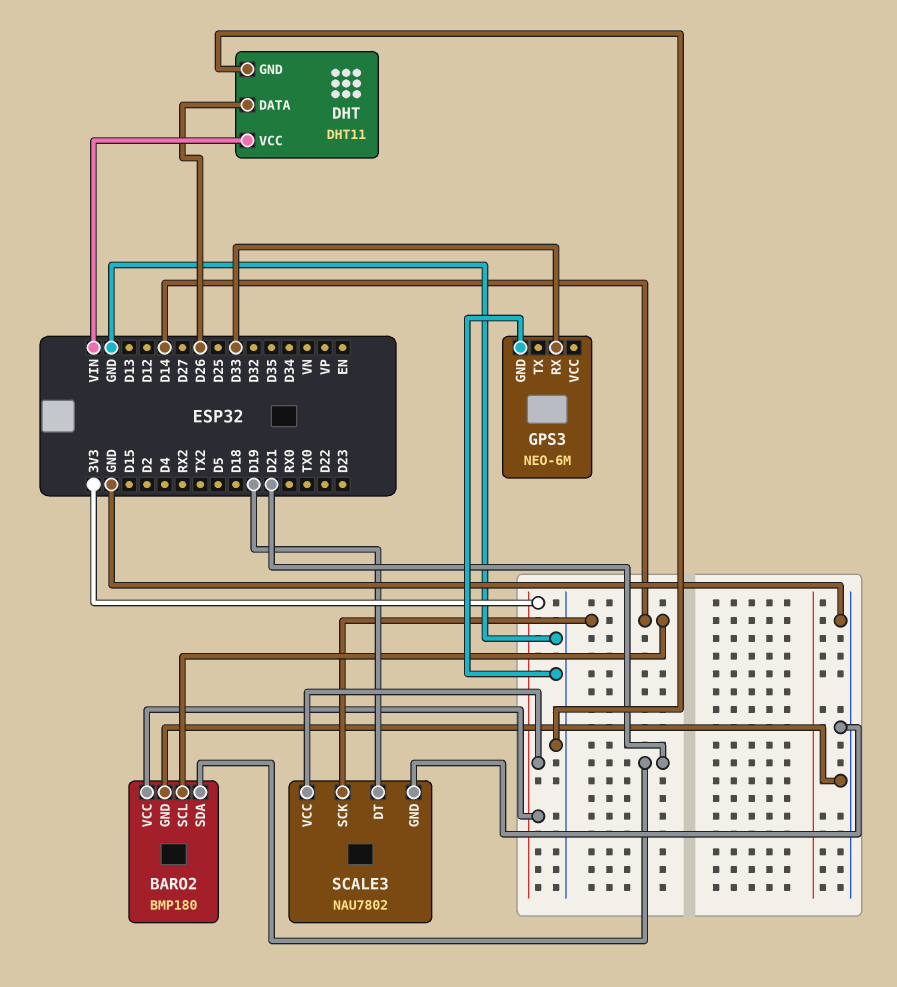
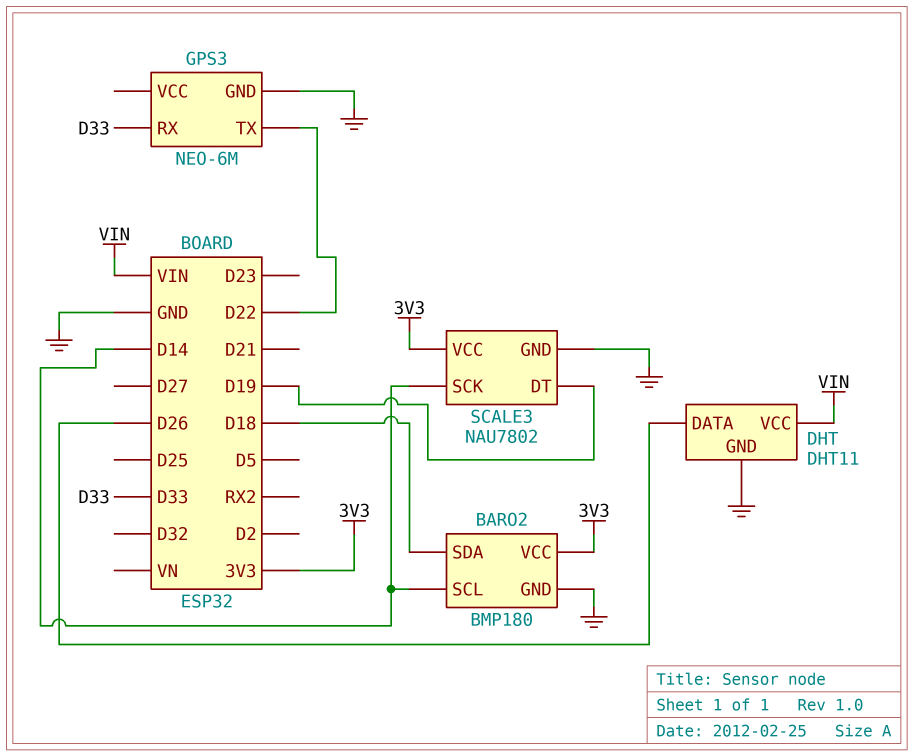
BARO2 pin SDA: D21 -> D18
GPS3 pin TX: none -> D22

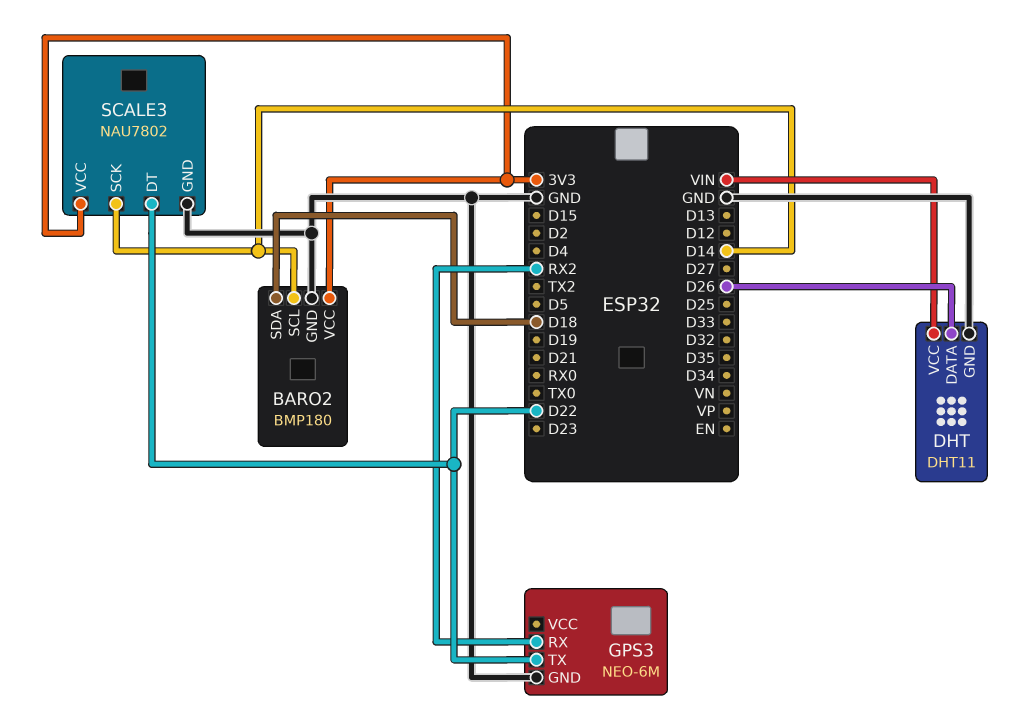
GPS3 pin RX: D33 -> RX2
SCALE3 pin DT: D19 -> D22

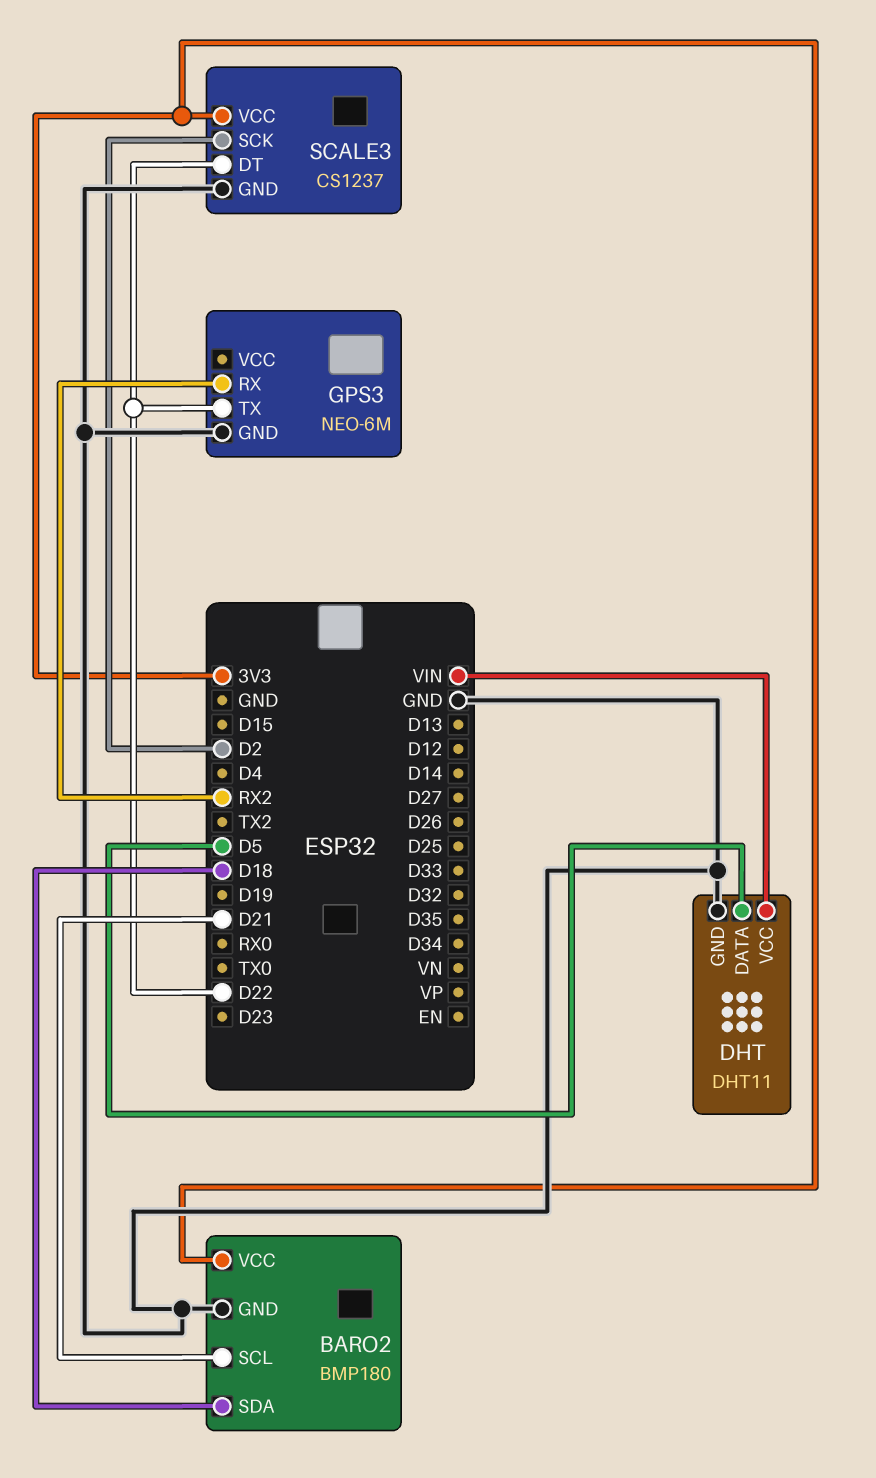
BARO2 pin SCL: D14 -> D21
DHT pin DATA: D26 -> D5
SCALE3: NAU7802 -> CS1237
SCALE3 pin SCK: D14 -> D2

